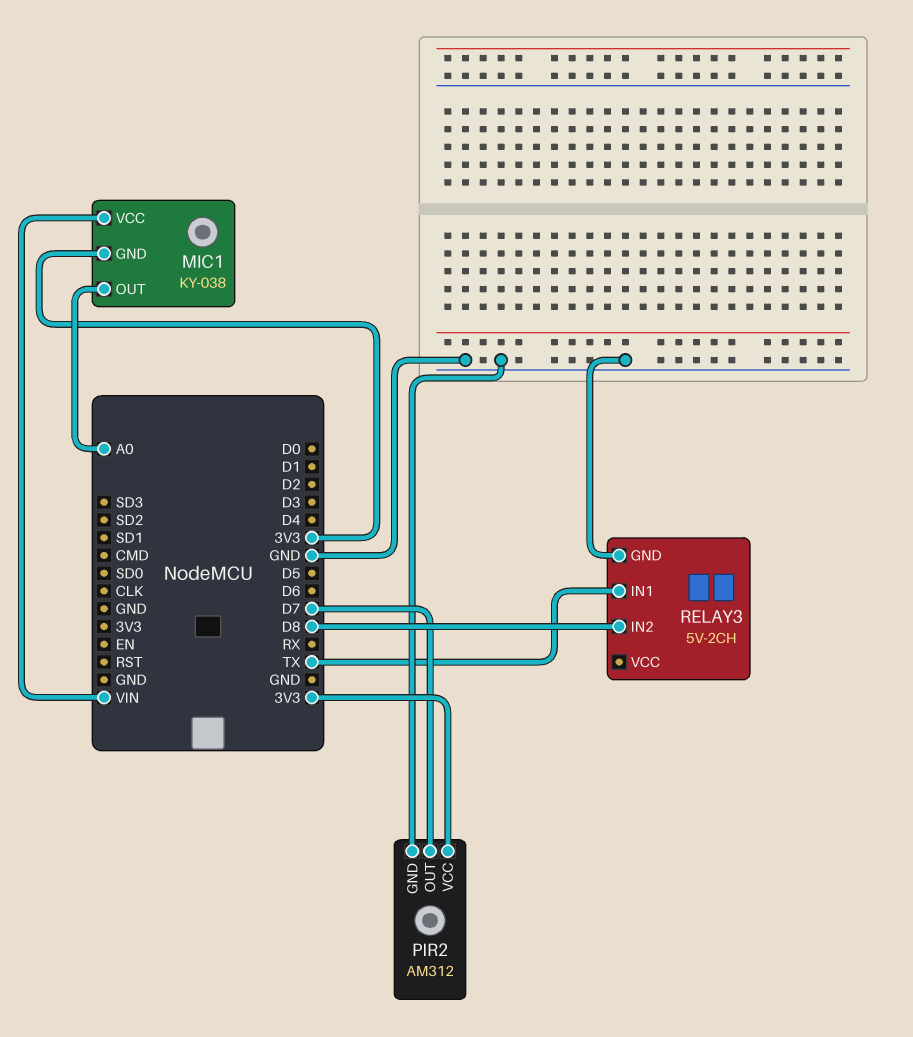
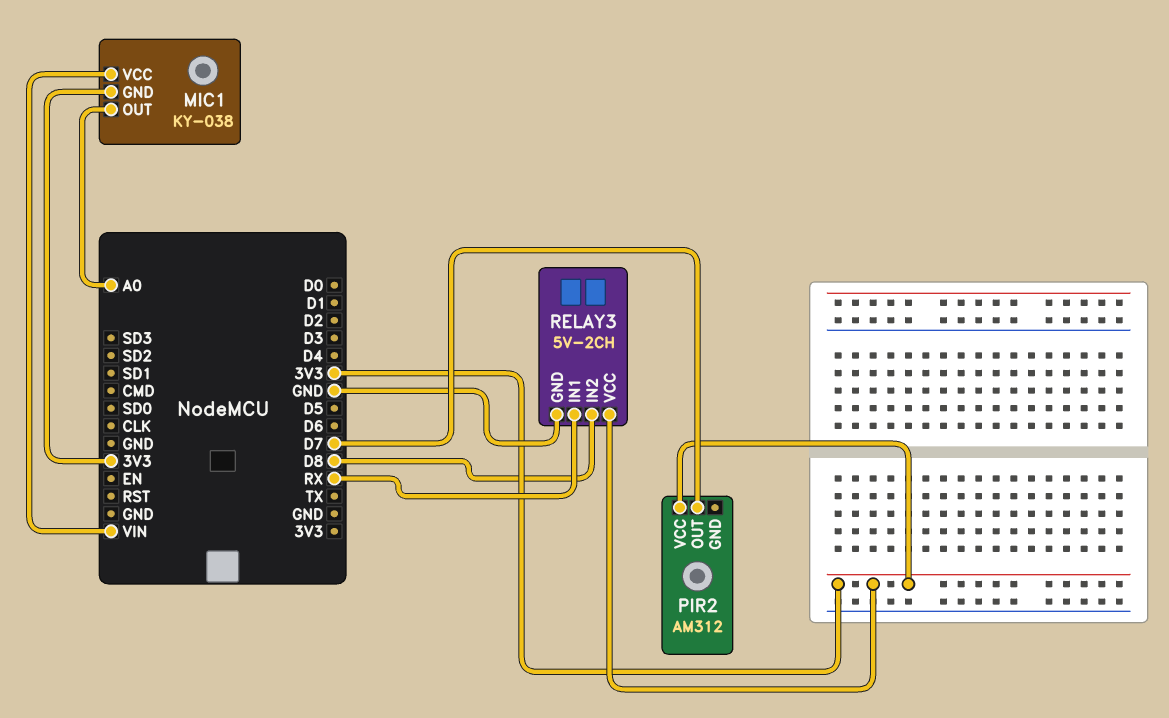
PIR2 pin GND: GND -> none
RELAY3 pin IN1: TX -> RX
RELAY3 pin VCC: none -> 3V3

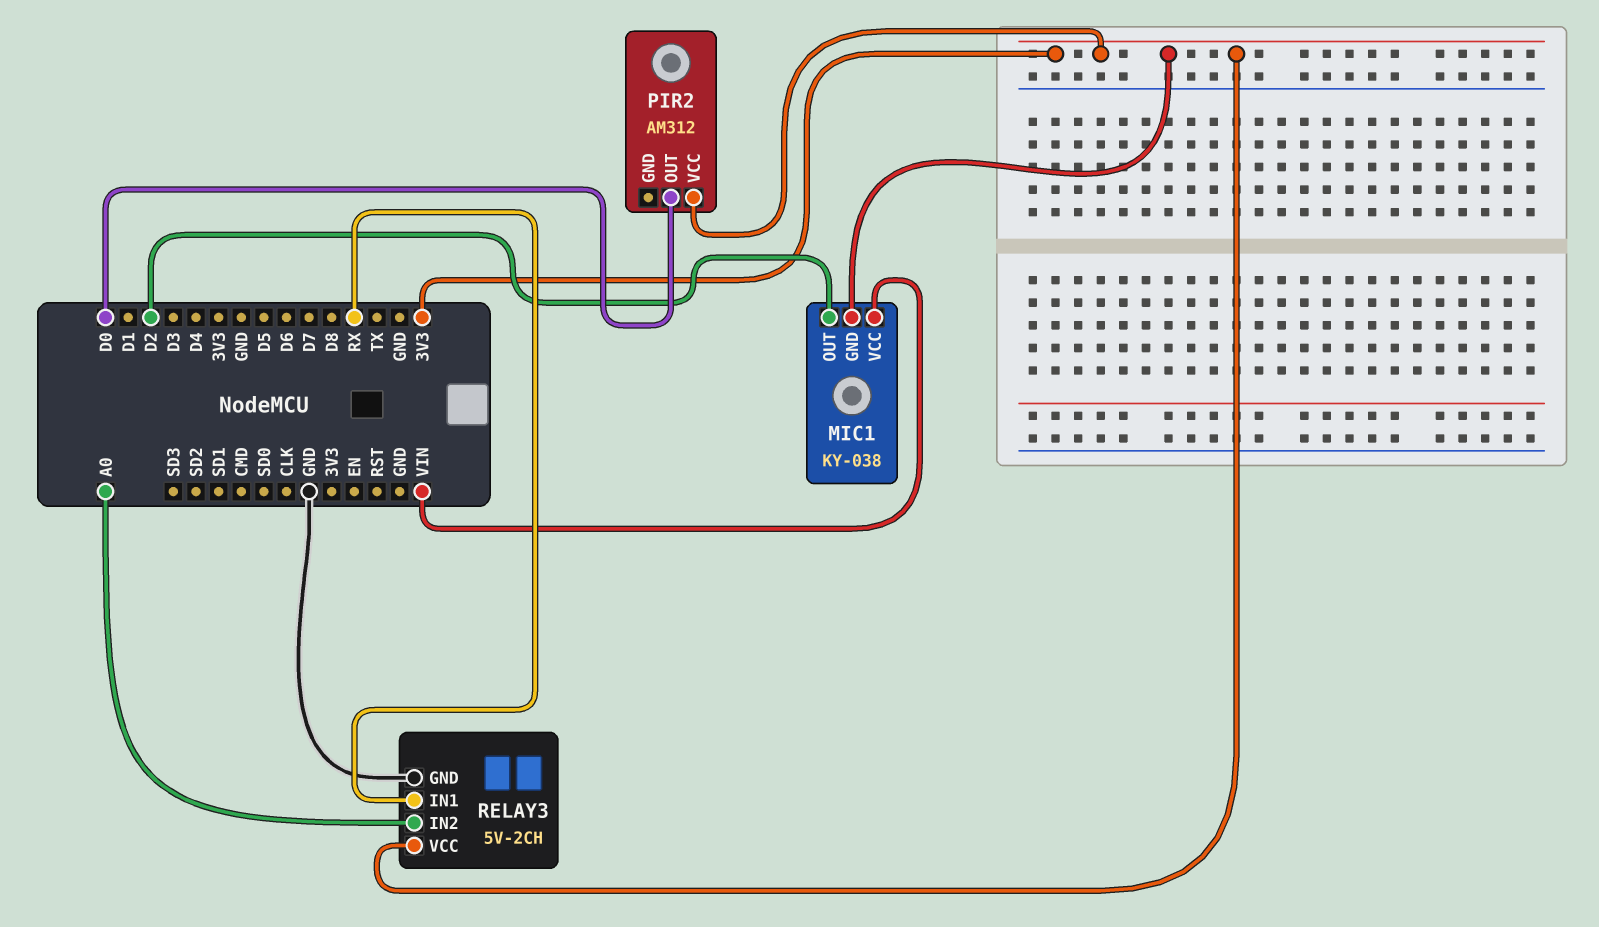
MIC1 pin OUT: A0 -> D2
PIR2 pin OUT: D7 -> D0
RELAY3 pin IN2: D8 -> A0

